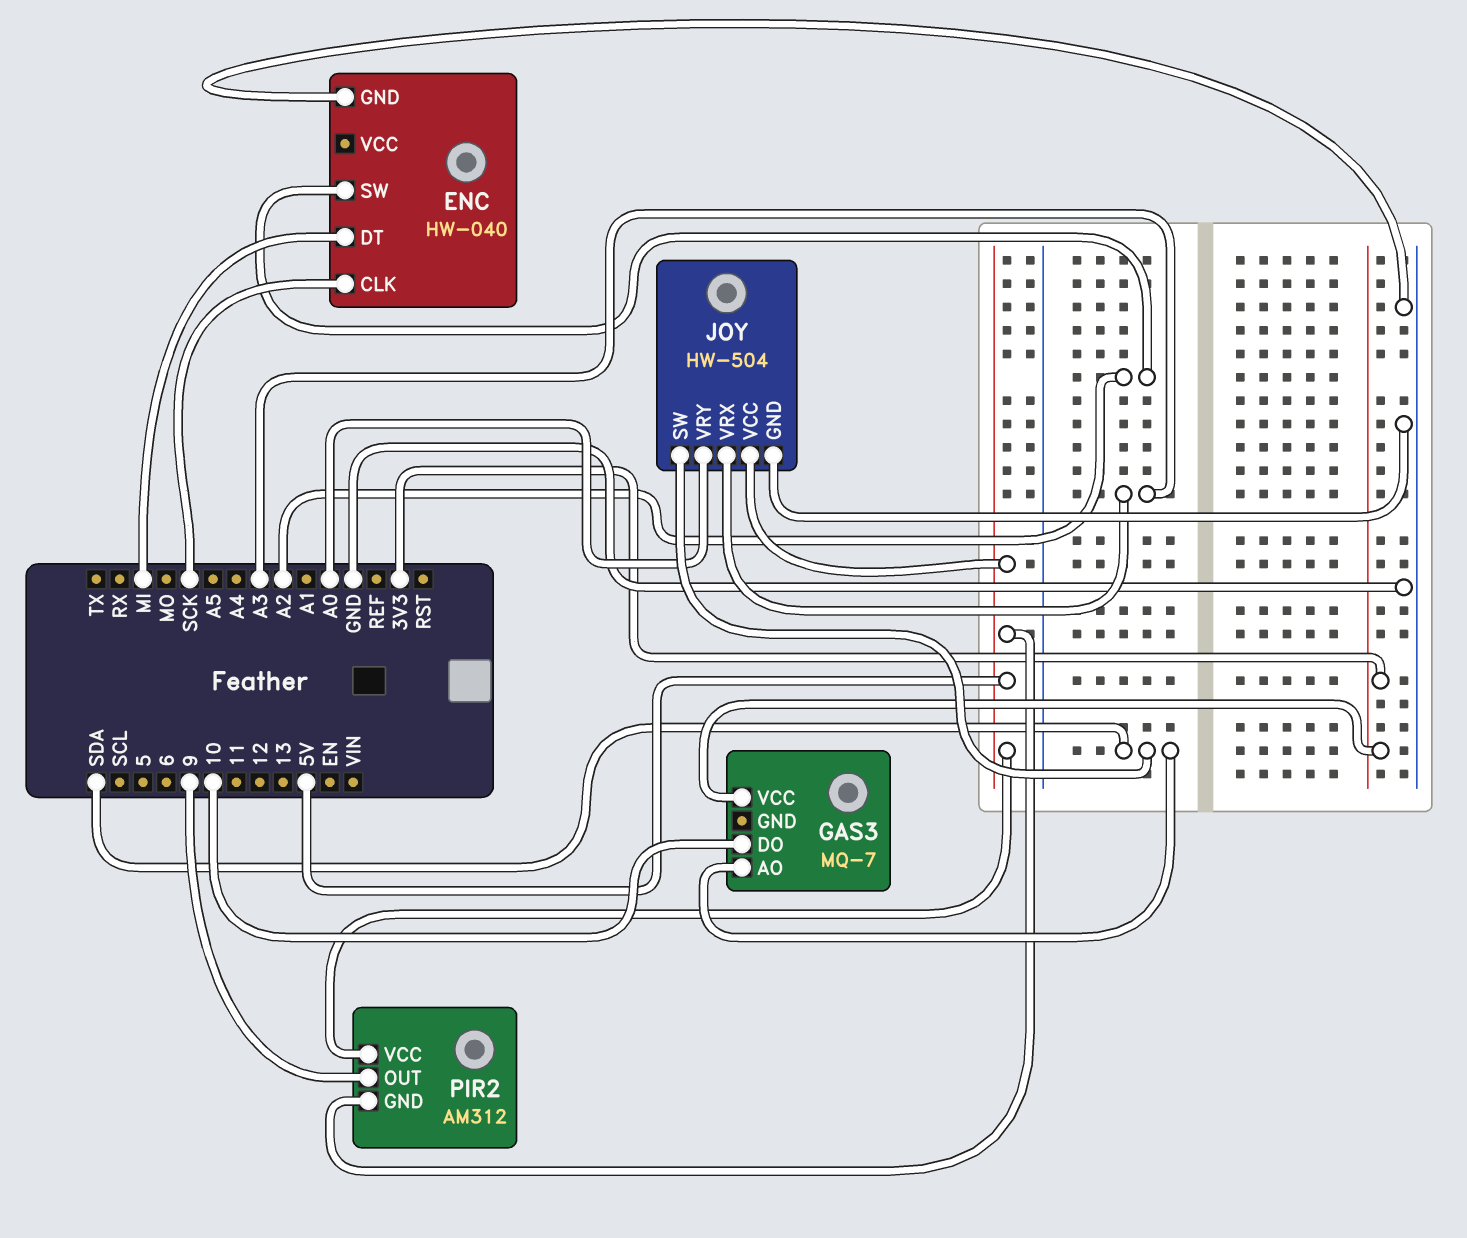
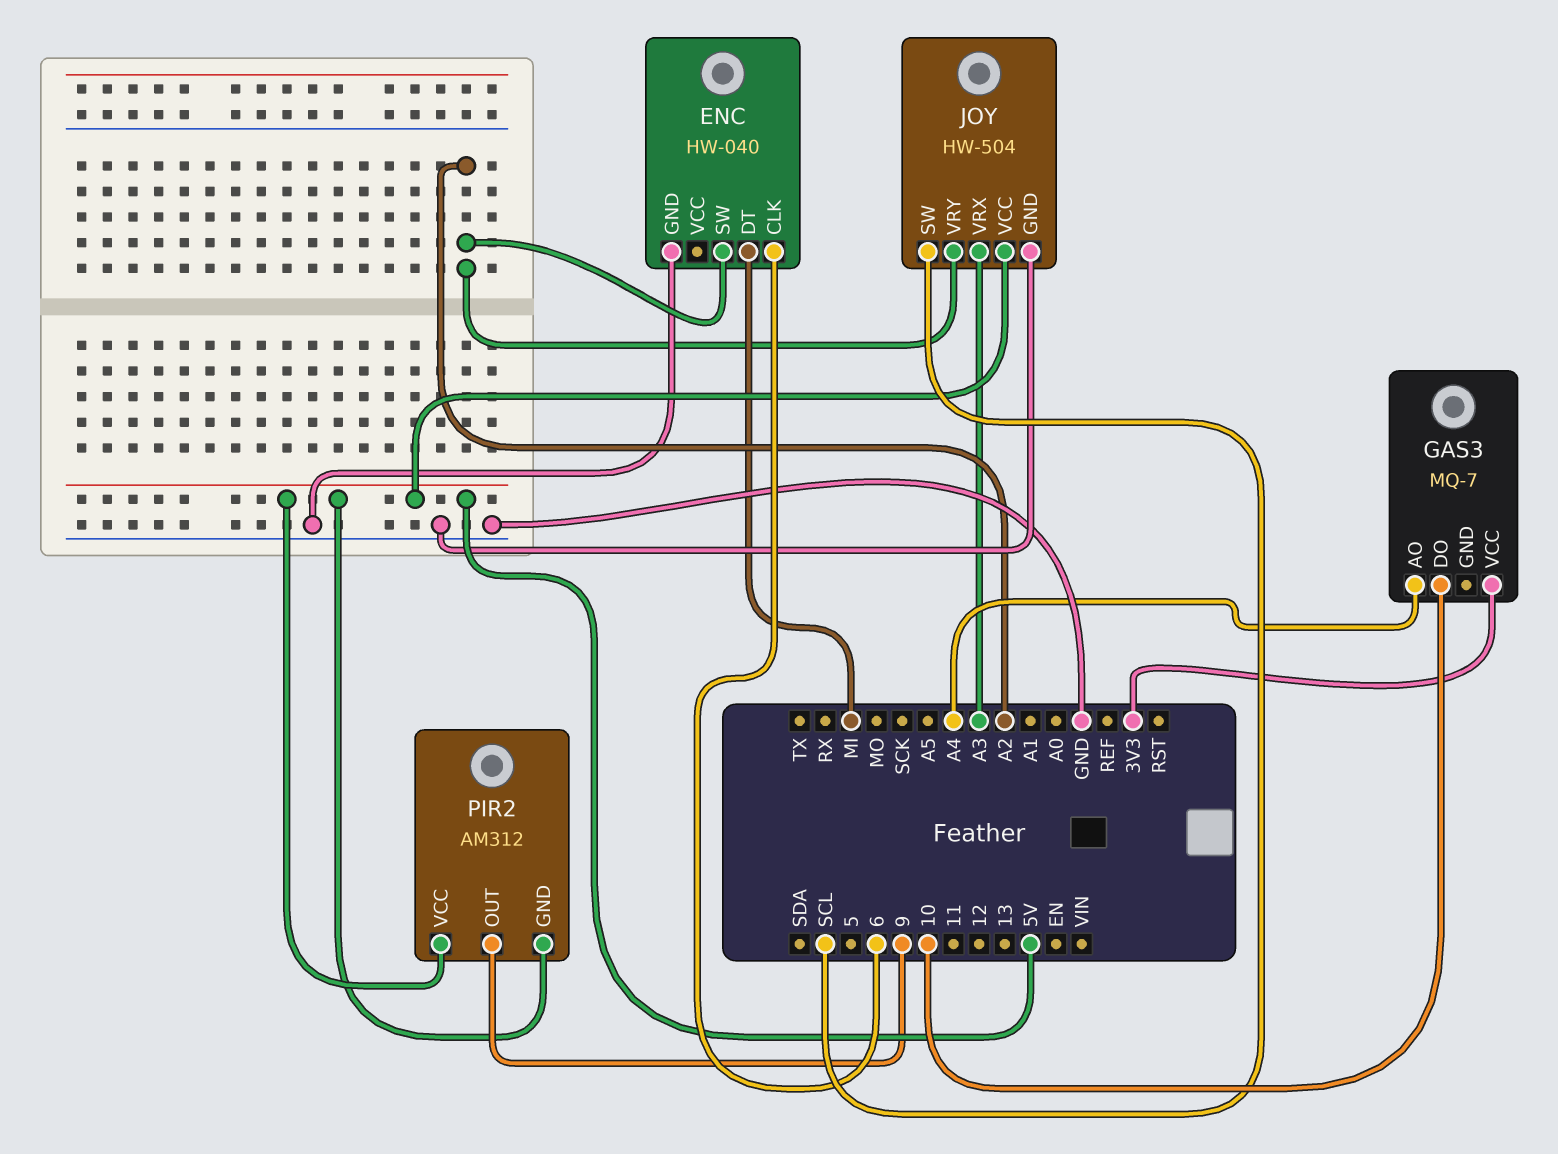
ENC pin CLK: SCK -> 6
GAS3 pin AO: SDA -> A4
JOY pin SW: SDA -> SCL
JOY pin VRY: A0 -> A2

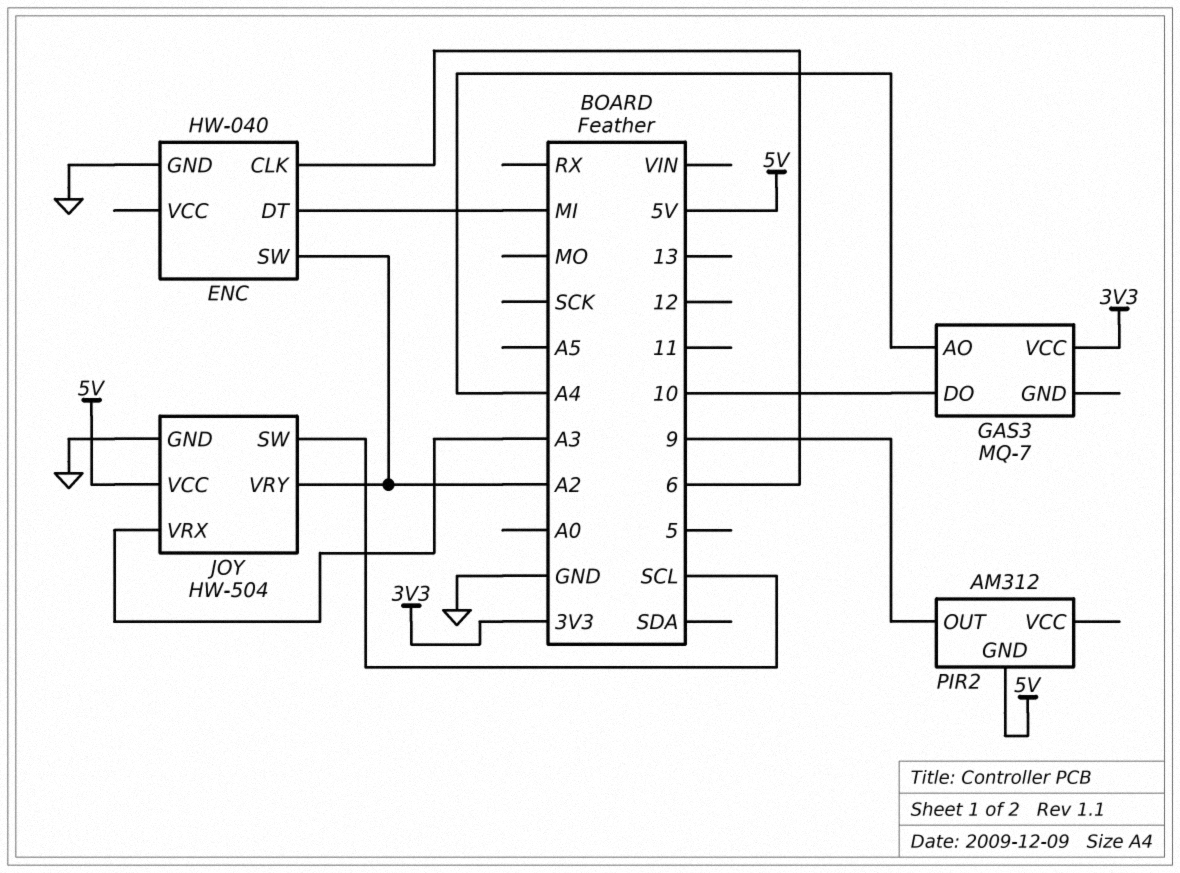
PIR2 pin VCC: 5V -> none

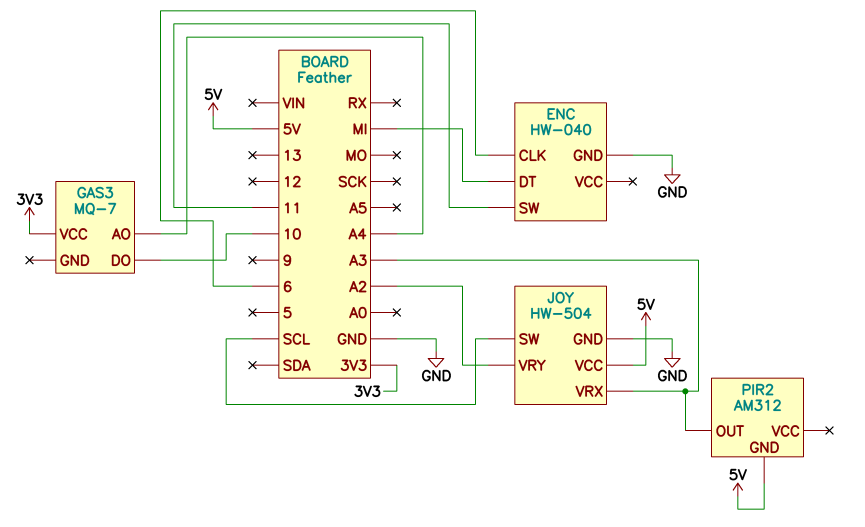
ENC pin SW: A2 -> 11
PIR2 pin OUT: 9 -> A3

